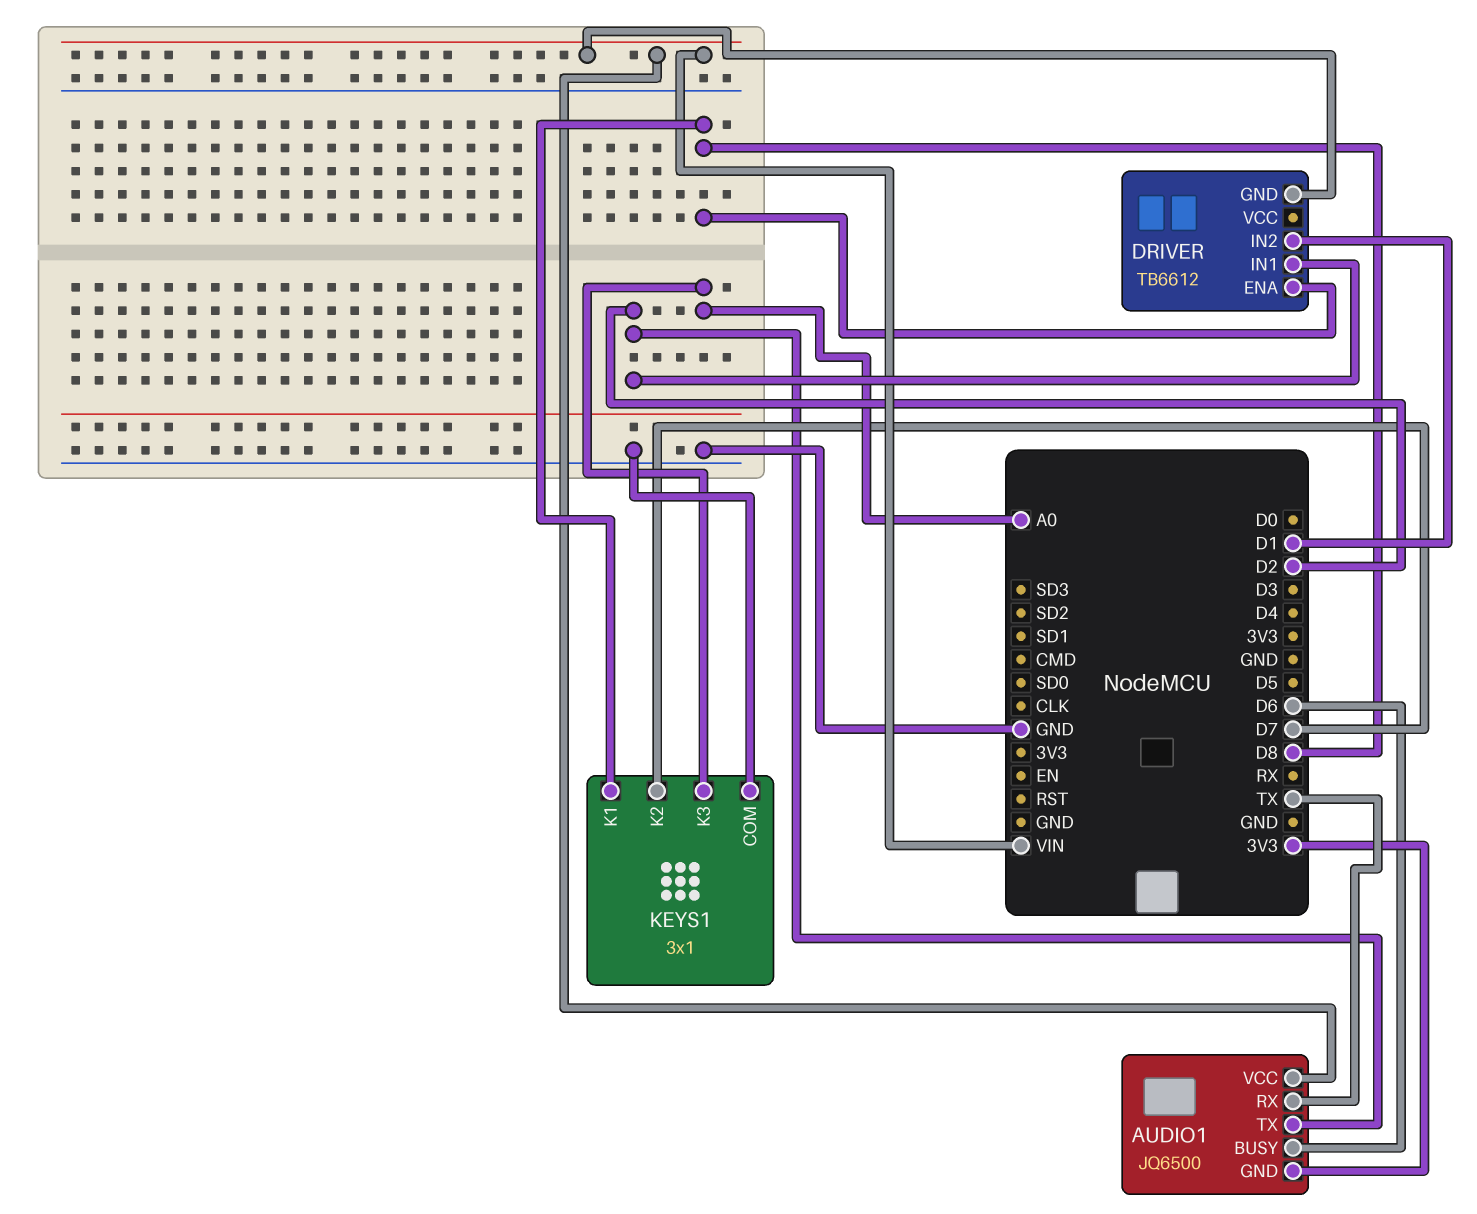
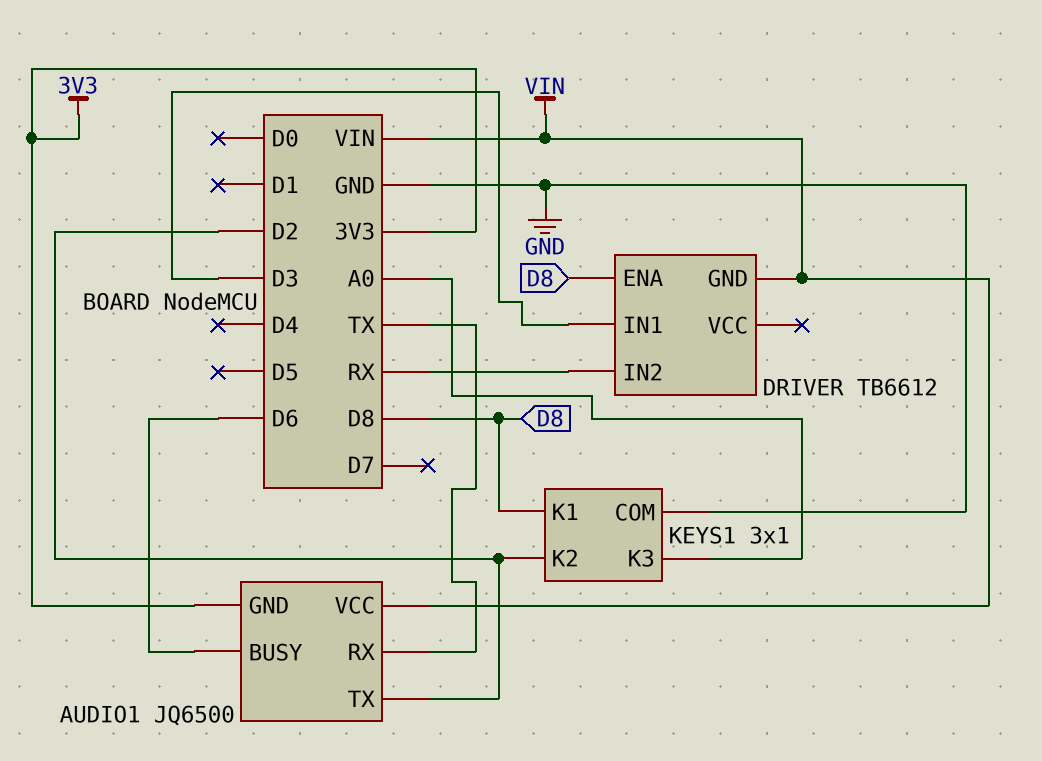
DRIVER pin IN1: D2 -> D3
DRIVER pin IN2: D1 -> RX
KEYS1 pin K2: D7 -> D2

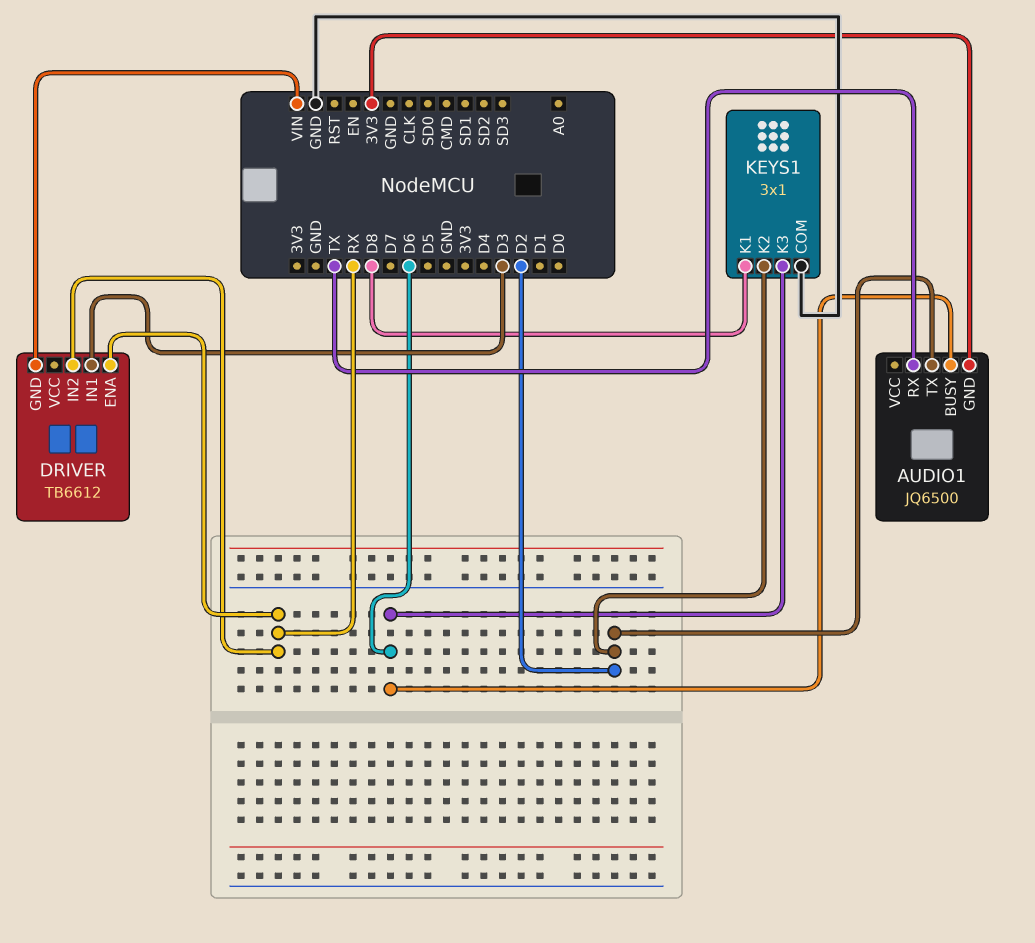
AUDIO1 pin VCC: VIN -> none
DRIVER pin ENA: D8 -> RX
KEYS1 pin K3: A0 -> D6

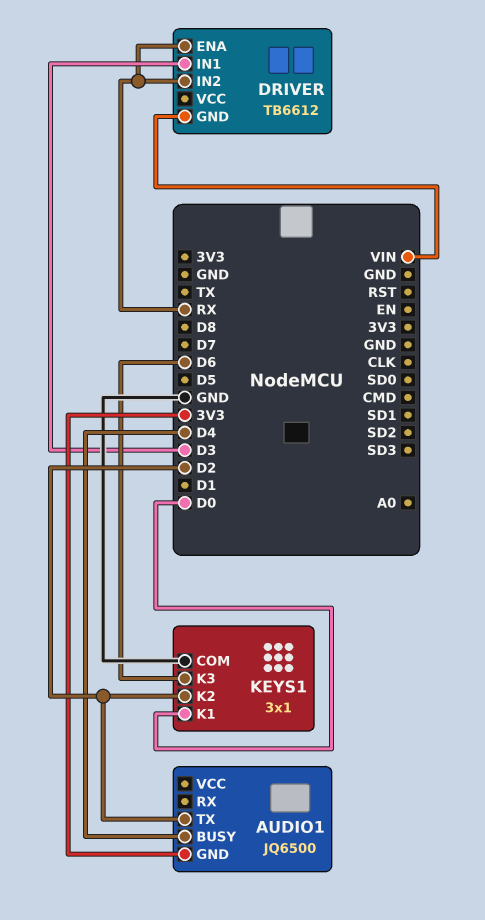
AUDIO1 pin BUSY: D6 -> D4
AUDIO1 pin RX: TX -> none
KEYS1 pin K1: D8 -> D0

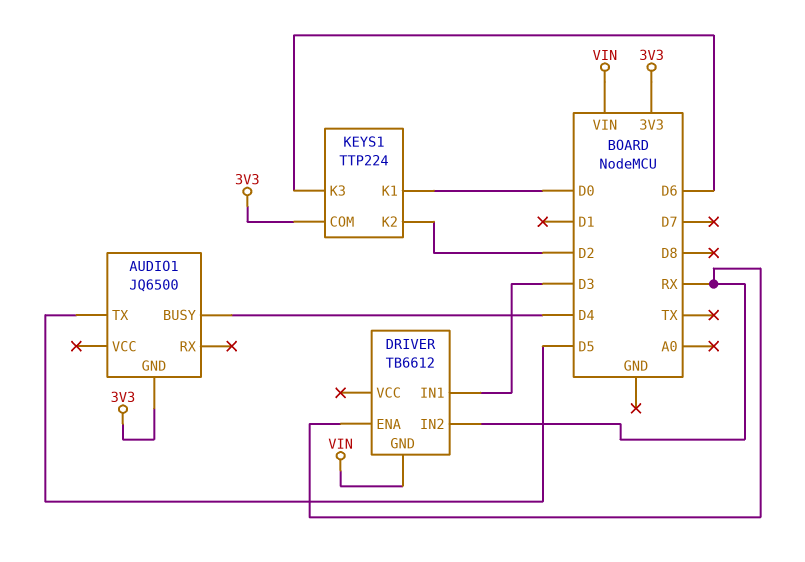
AUDIO1 pin TX: D2 -> D5
KEYS1: 3x1 -> TTP224
KEYS1 pin COM: GND -> 3V3

